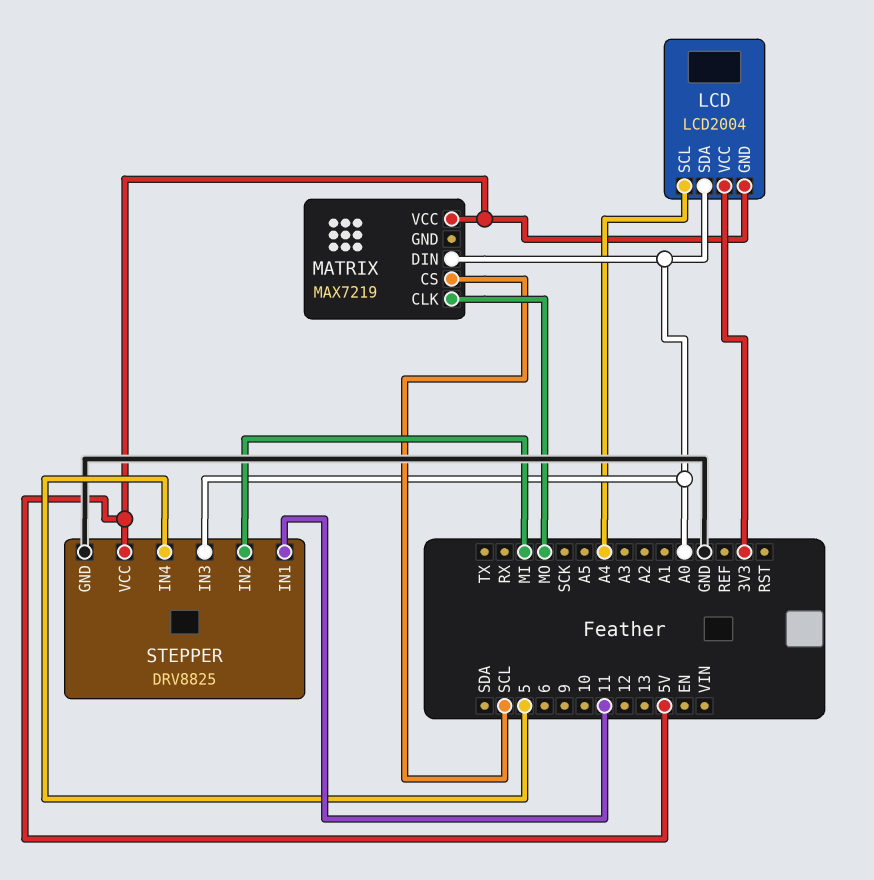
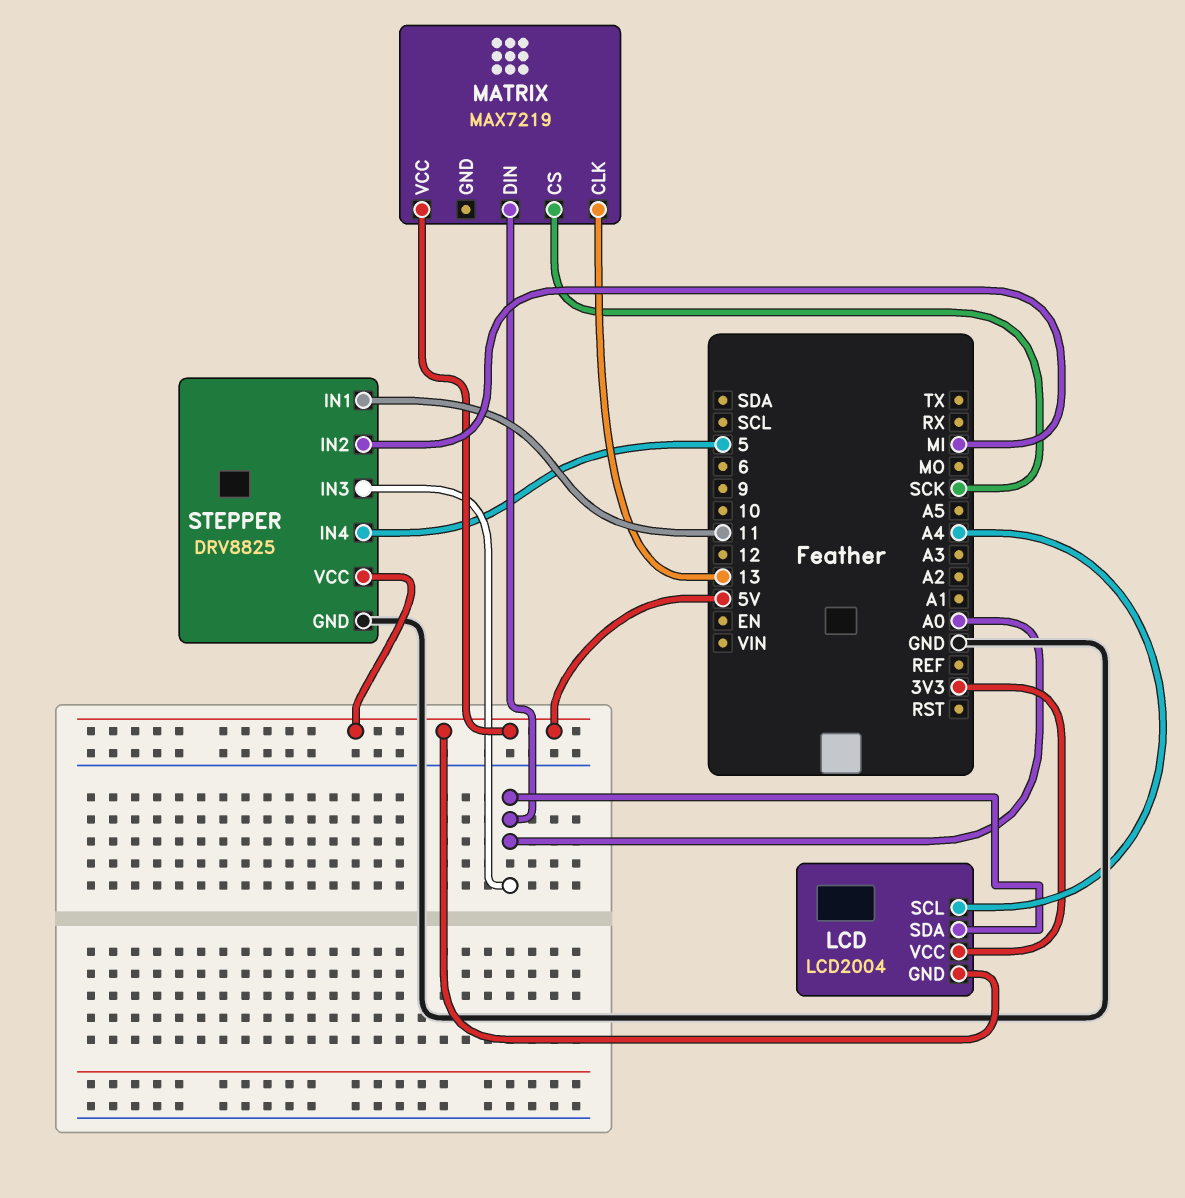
MATRIX pin CLK: MO -> 13
MATRIX pin CS: SCL -> SCK

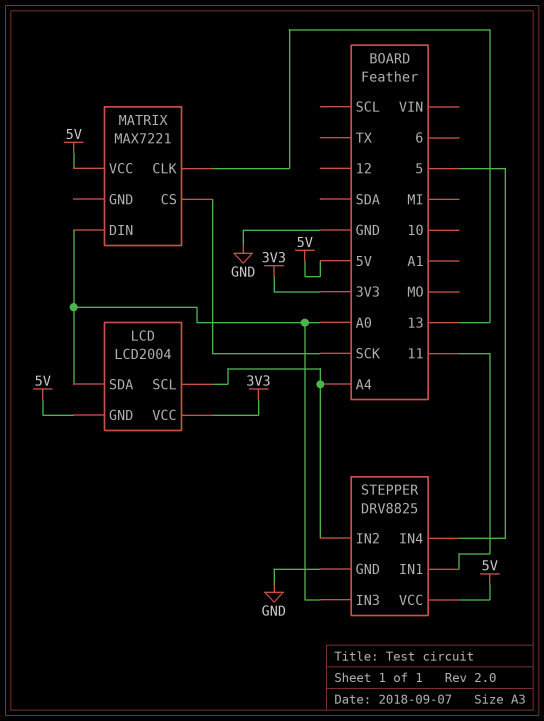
MATRIX: MAX7219 -> MAX7221
STEPPER pin IN2: MI -> A4

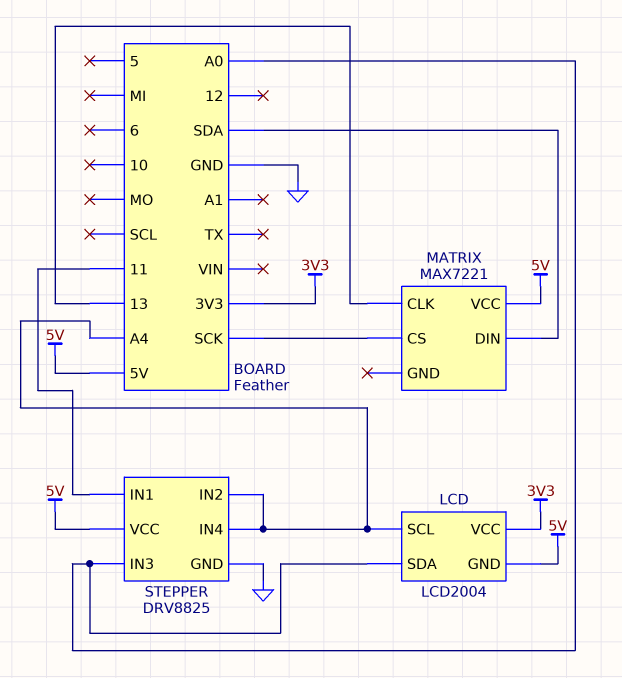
MATRIX pin DIN: A0 -> SDA
STEPPER pin IN4: 5 -> A4

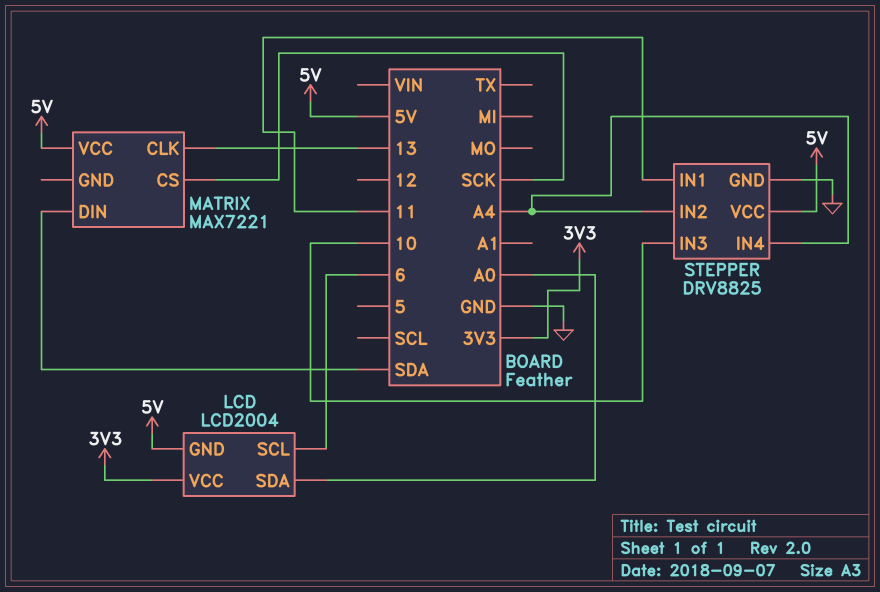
LCD pin SCL: A4 -> 6
STEPPER pin IN3: A0 -> 10

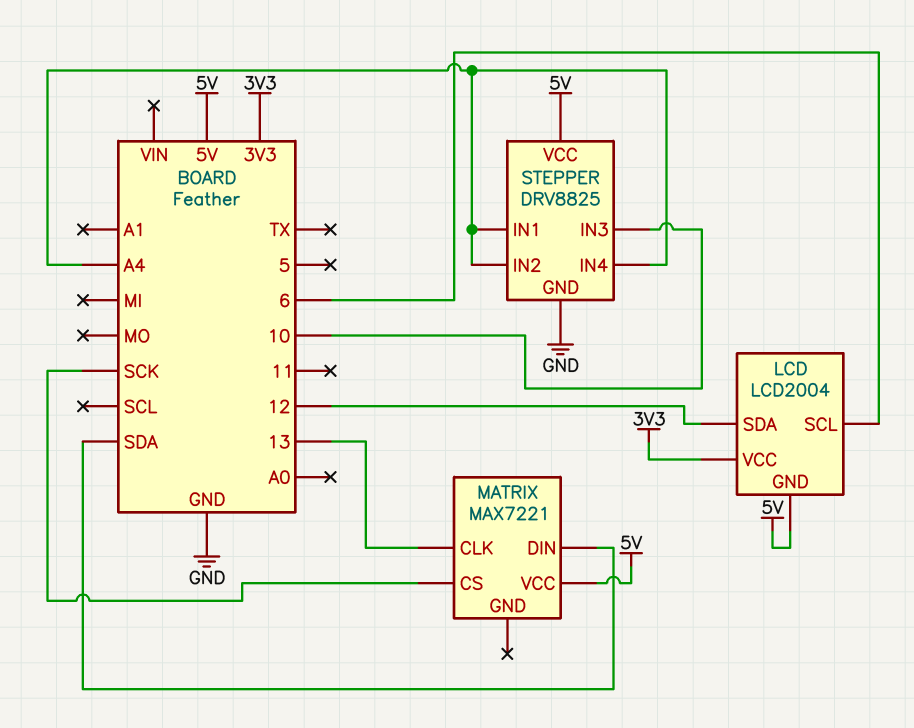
LCD pin SDA: A0 -> 12
STEPPER pin IN1: 11 -> A4

